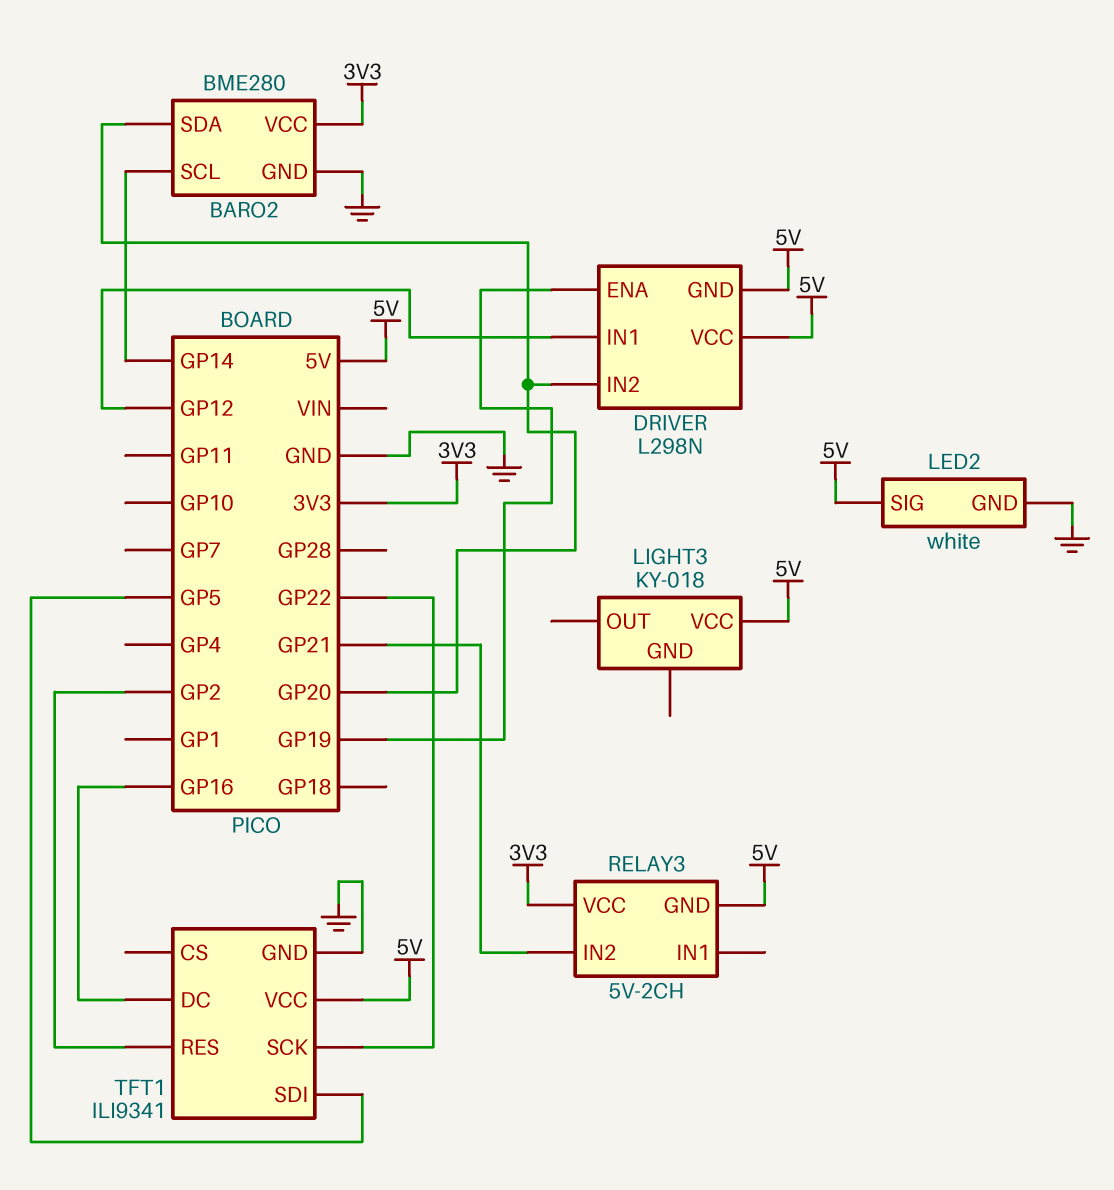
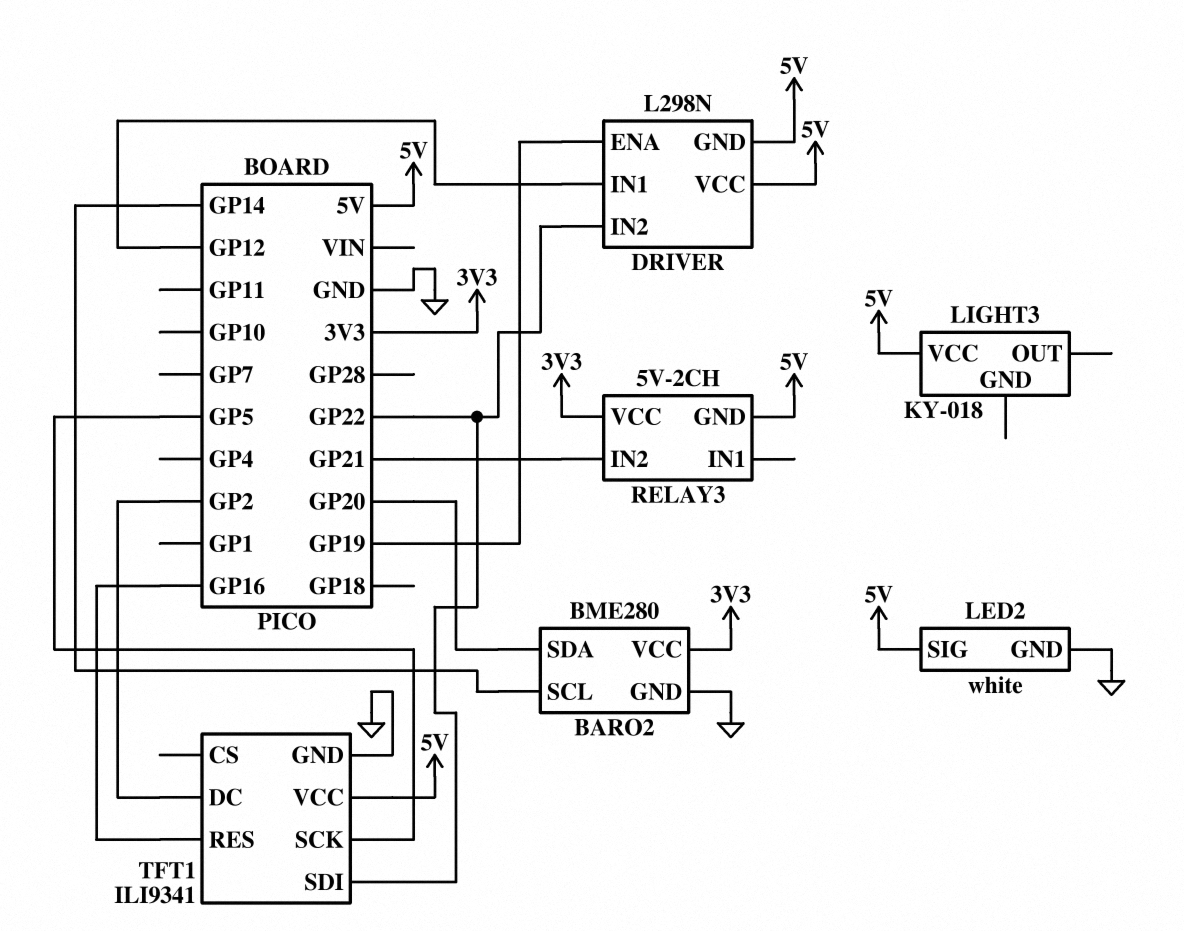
DRIVER pin IN2: GP20 -> GP22
TFT1 pin DC: GP16 -> GP2
TFT1 pin RES: GP2 -> GP16
TFT1 pin SCK: GP22 -> GP5
TFT1 pin SDI: GP5 -> GP22

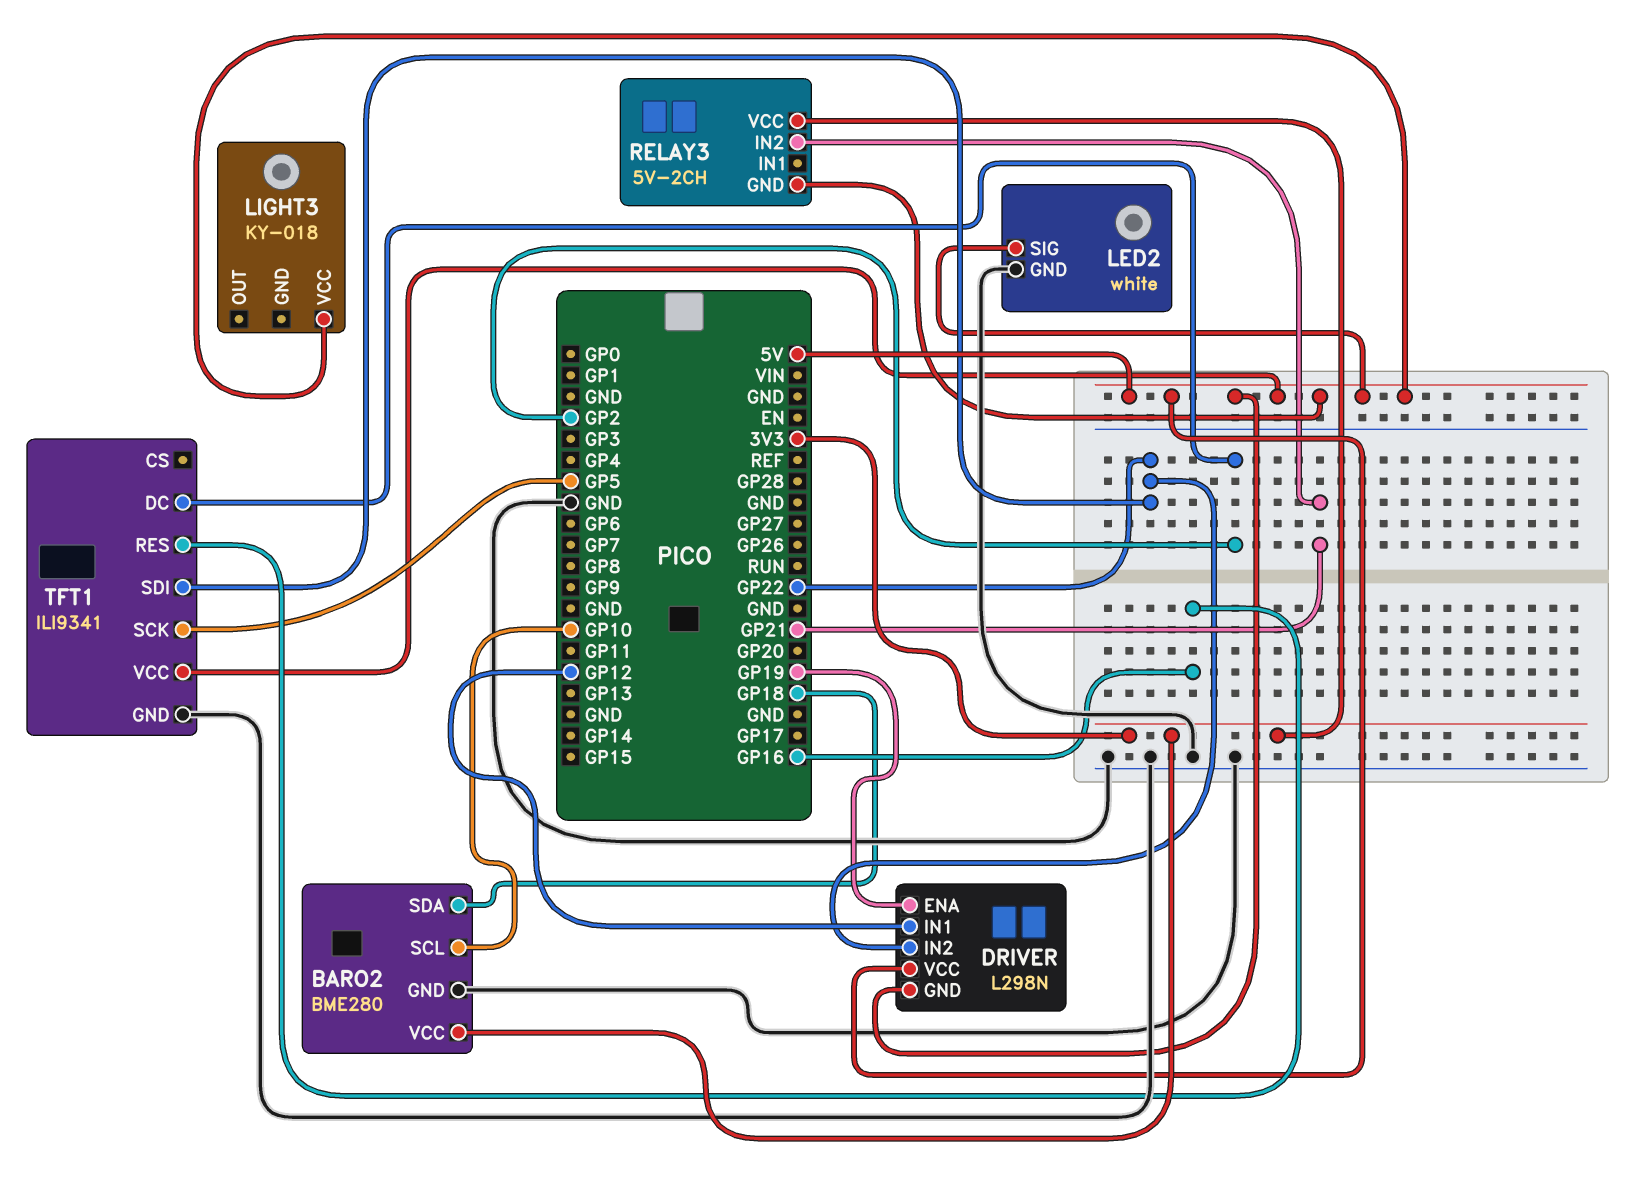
BARO2 pin SCL: GP14 -> GP10
BARO2 pin SDA: GP20 -> GP18

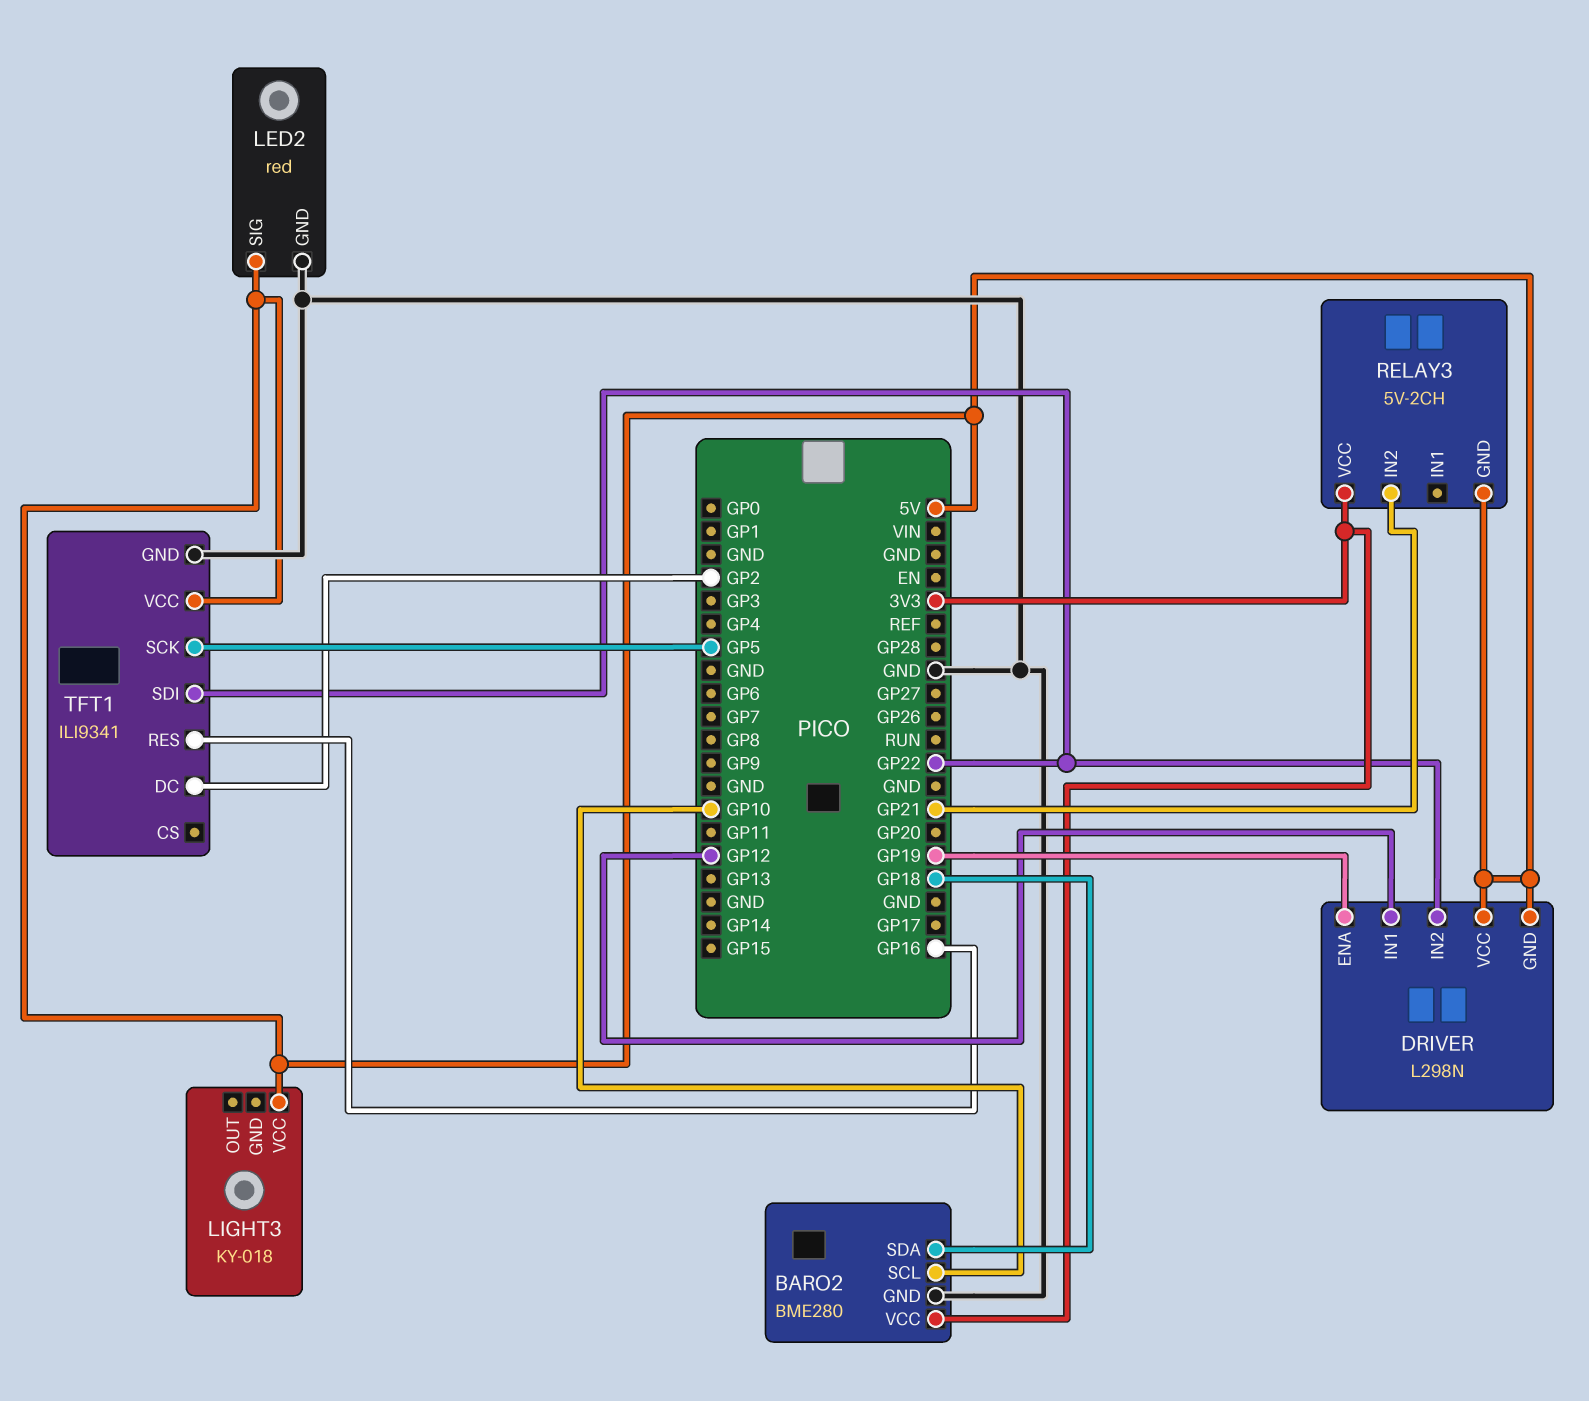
LED2: white -> red

